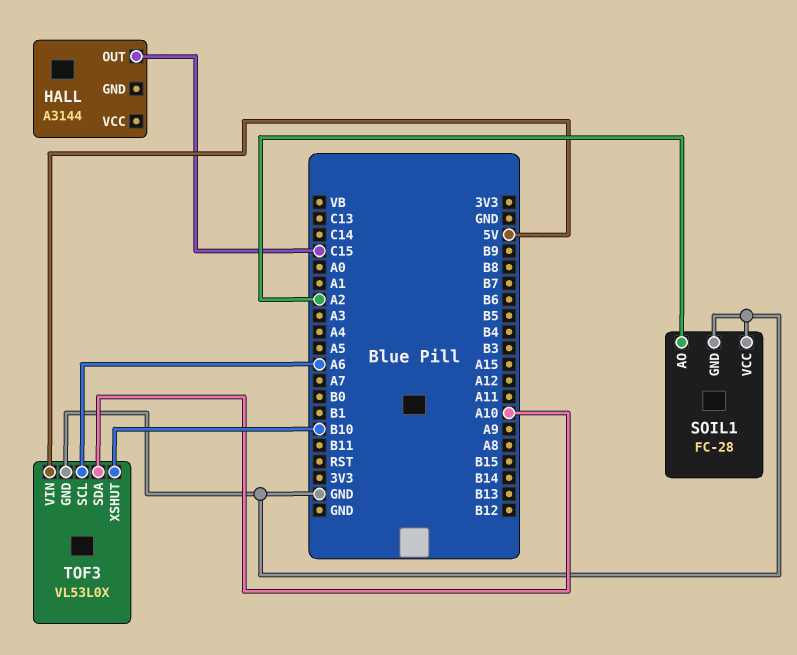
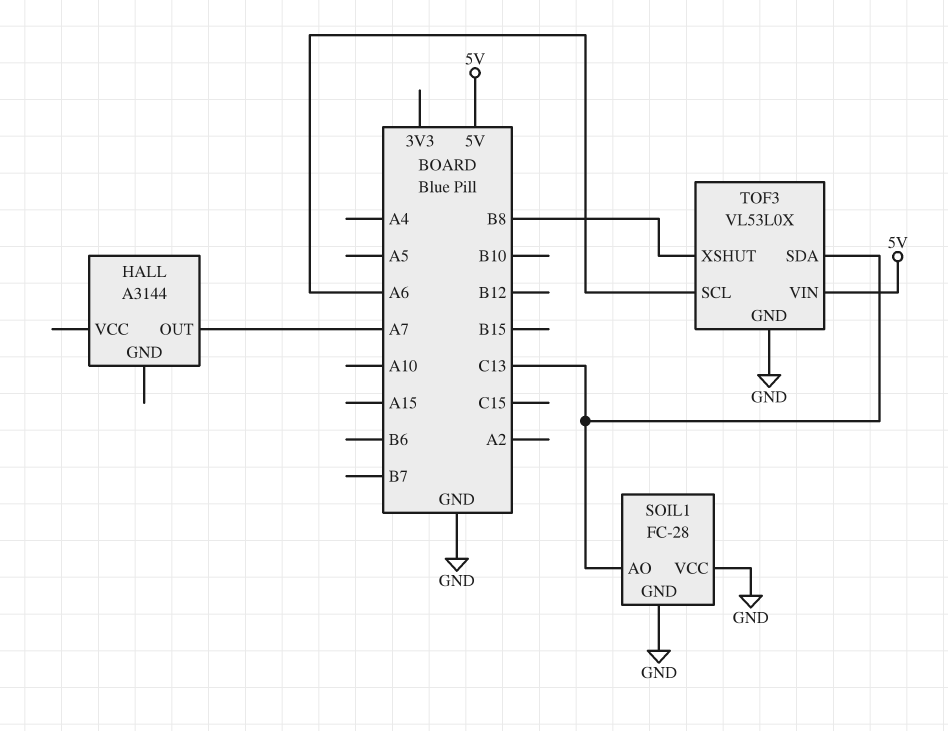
HALL pin OUT: C15 -> A7
SOIL1 pin AO: A2 -> C13
TOF3 pin SDA: A10 -> C13
TOF3 pin XSHUT: B10 -> B8

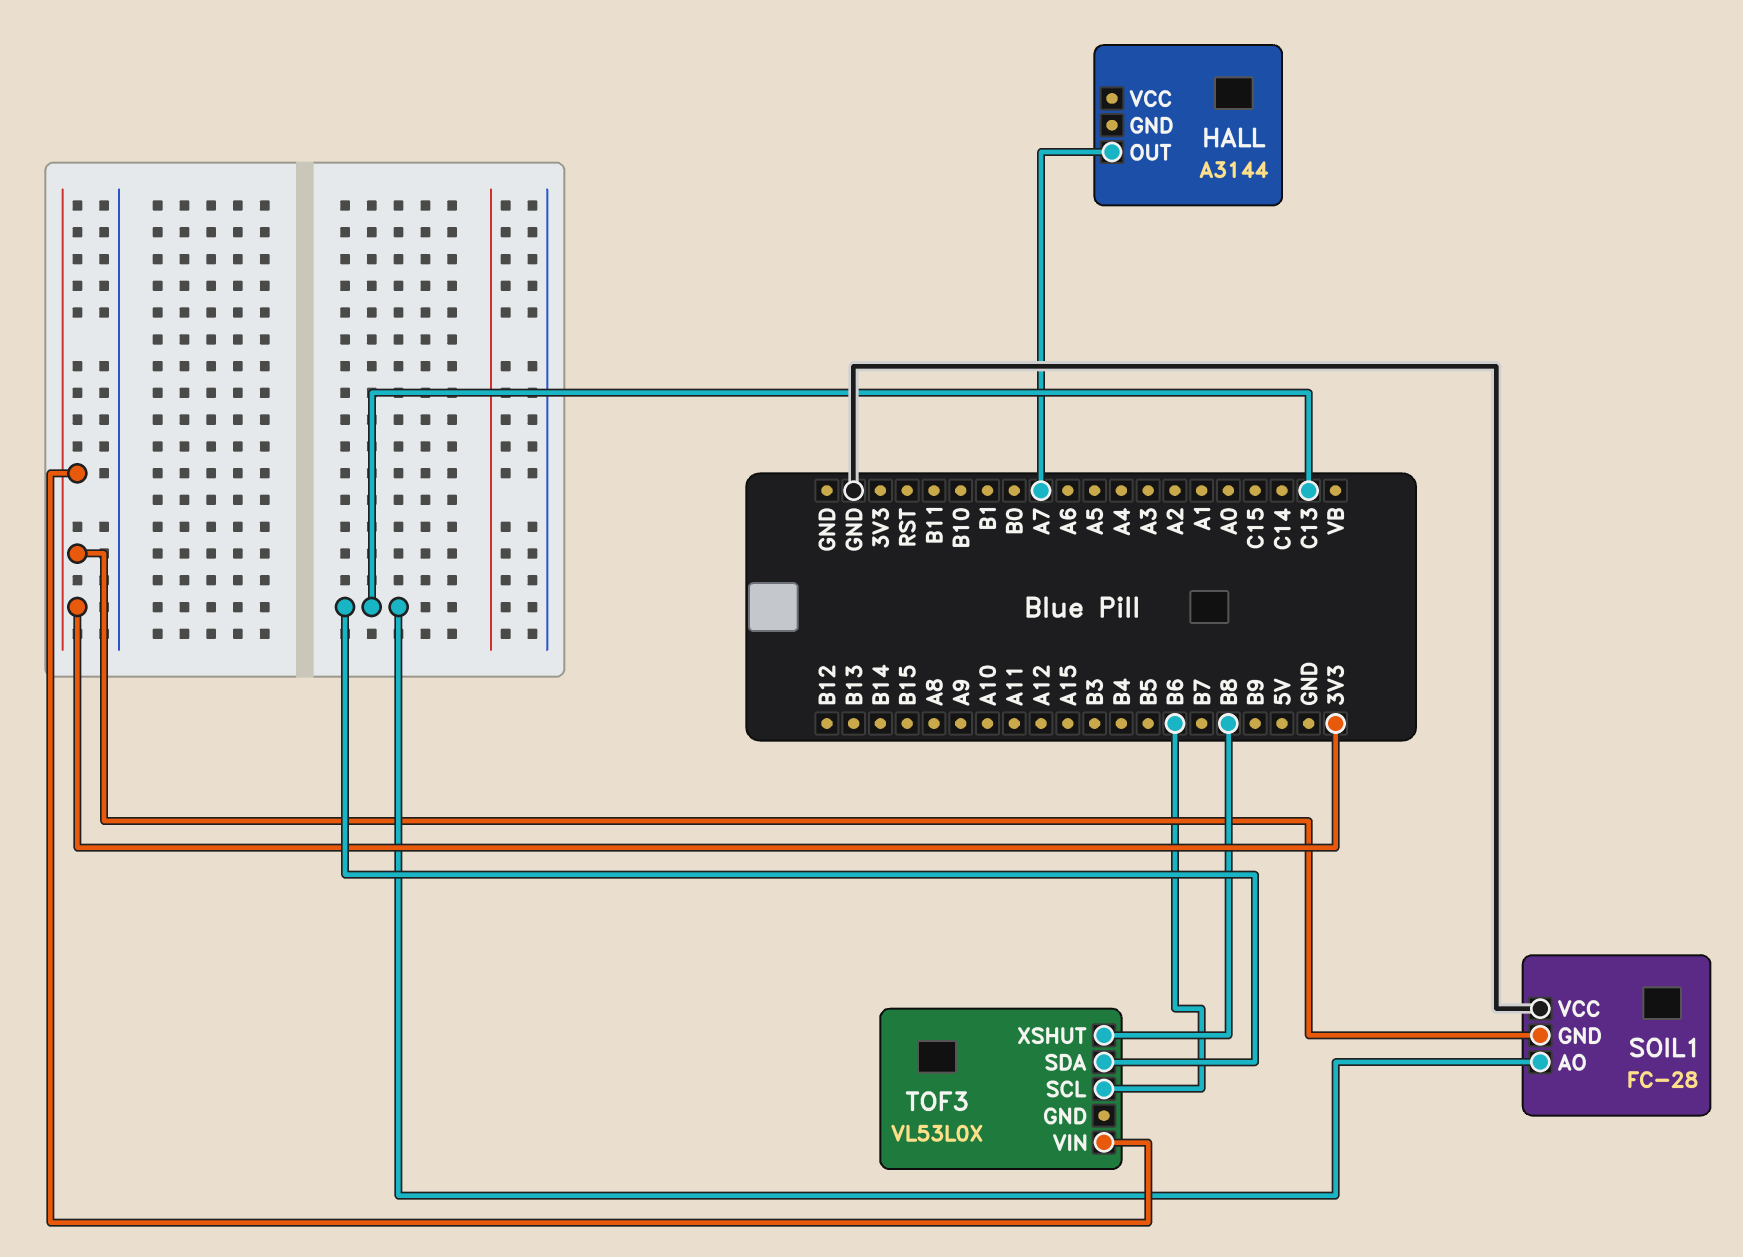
SOIL1 pin GND: GND -> 3V3
TOF3 pin GND: GND -> none
TOF3 pin SCL: A6 -> B6
TOF3 pin VIN: 5V -> 3V3

